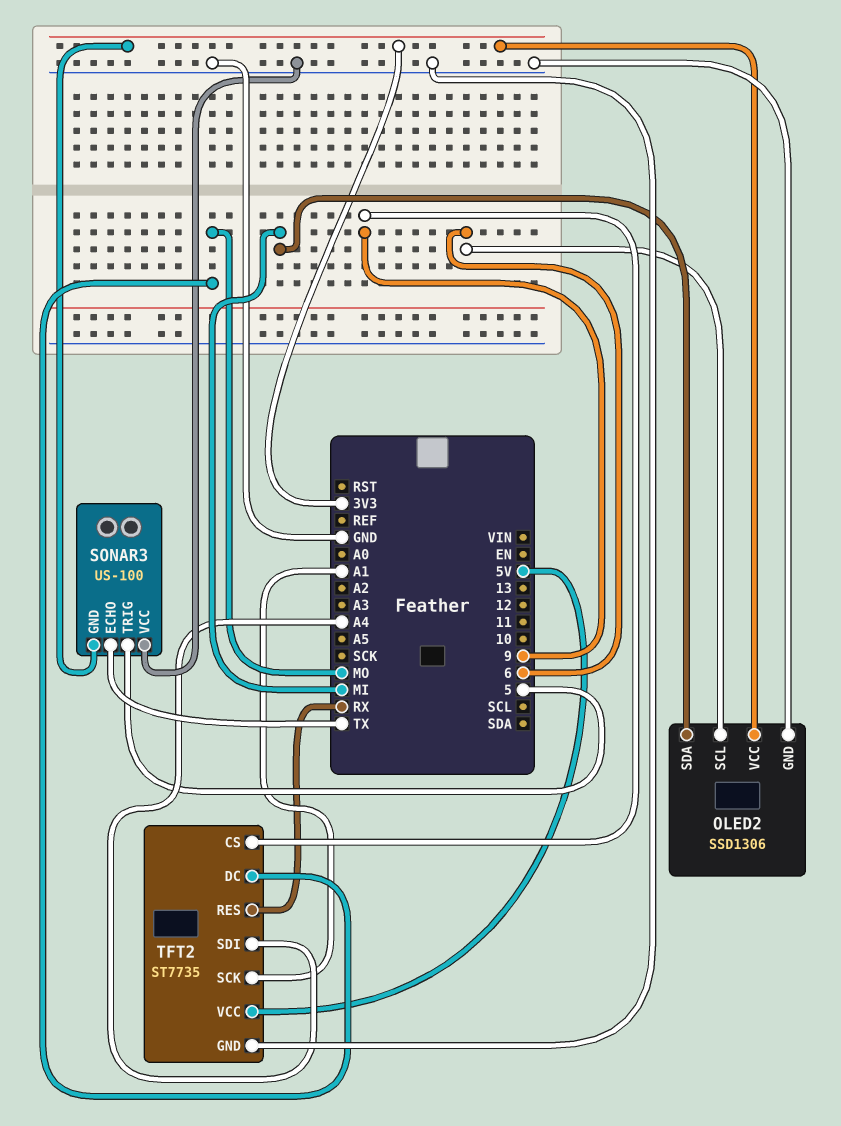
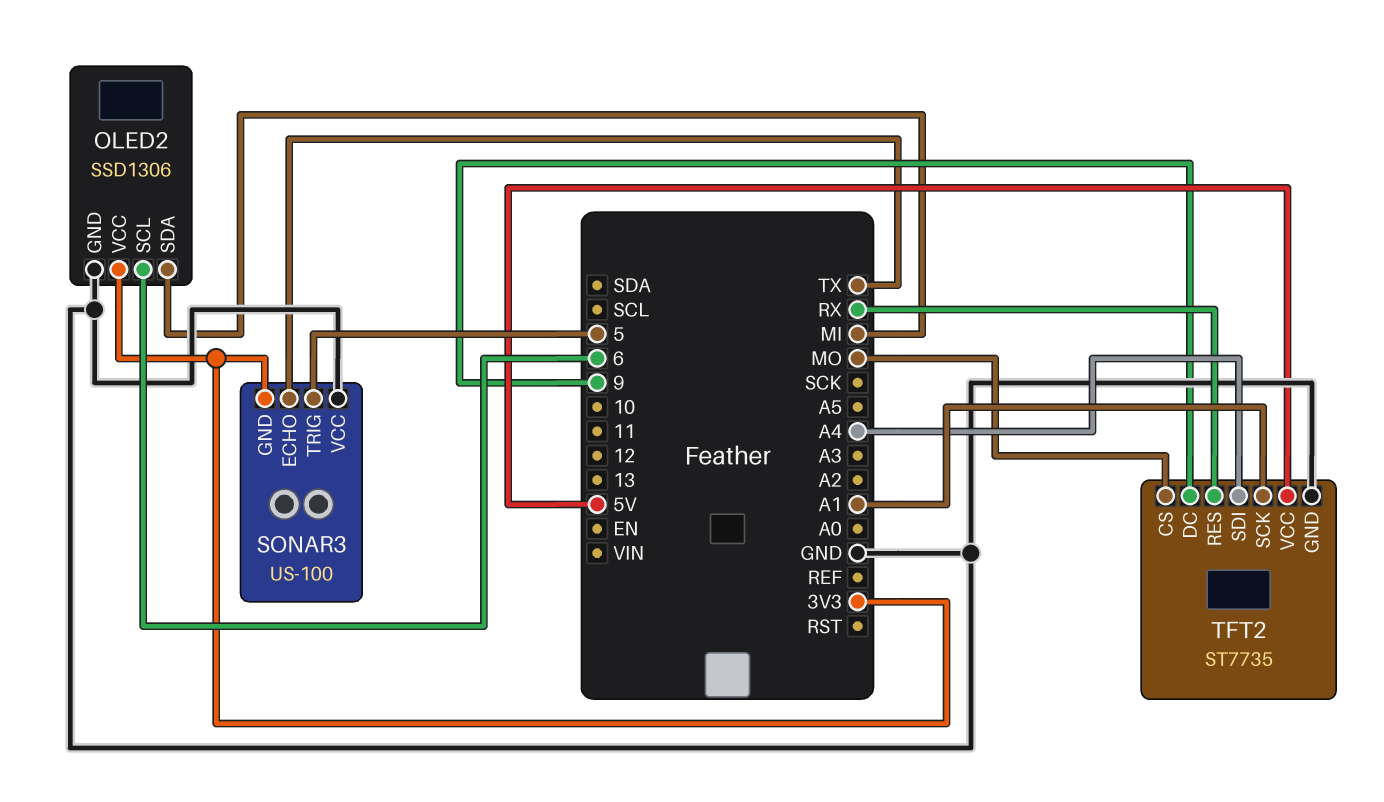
TFT2 pin CS: 9 -> MO
TFT2 pin DC: MO -> 9

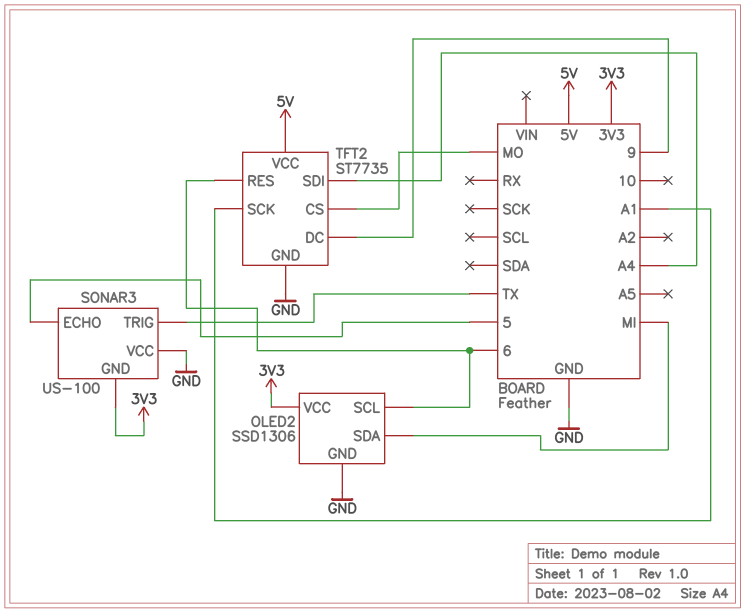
SONAR3 pin ECHO: TX -> 5
SONAR3 pin TRIG: 5 -> TX
TFT2 pin RES: RX -> 6

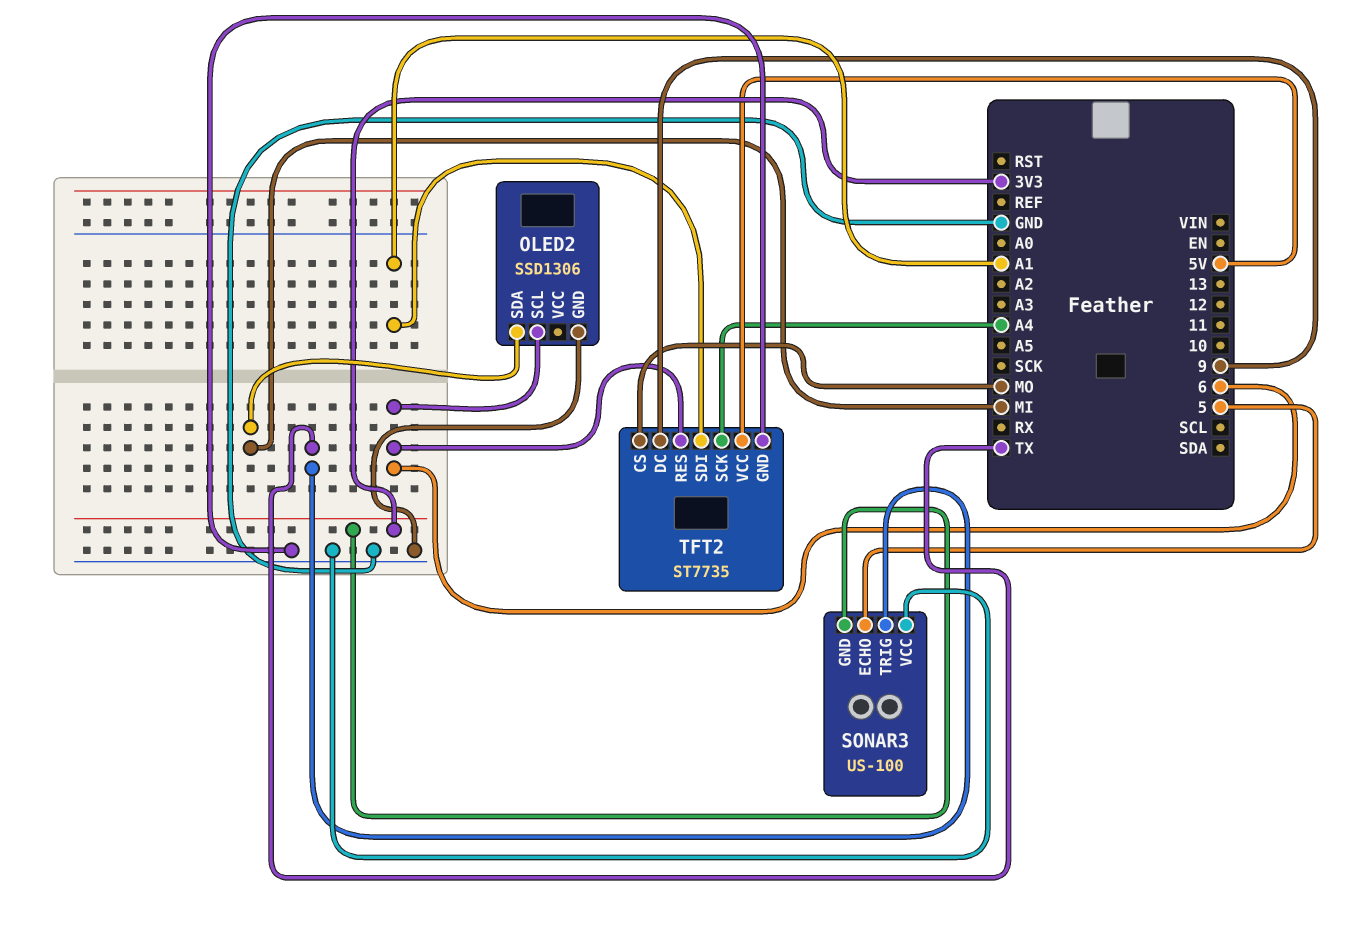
OLED2 pin VCC: 3V3 -> none
TFT2 pin SCK: A1 -> A4
TFT2 pin SDI: A4 -> A1

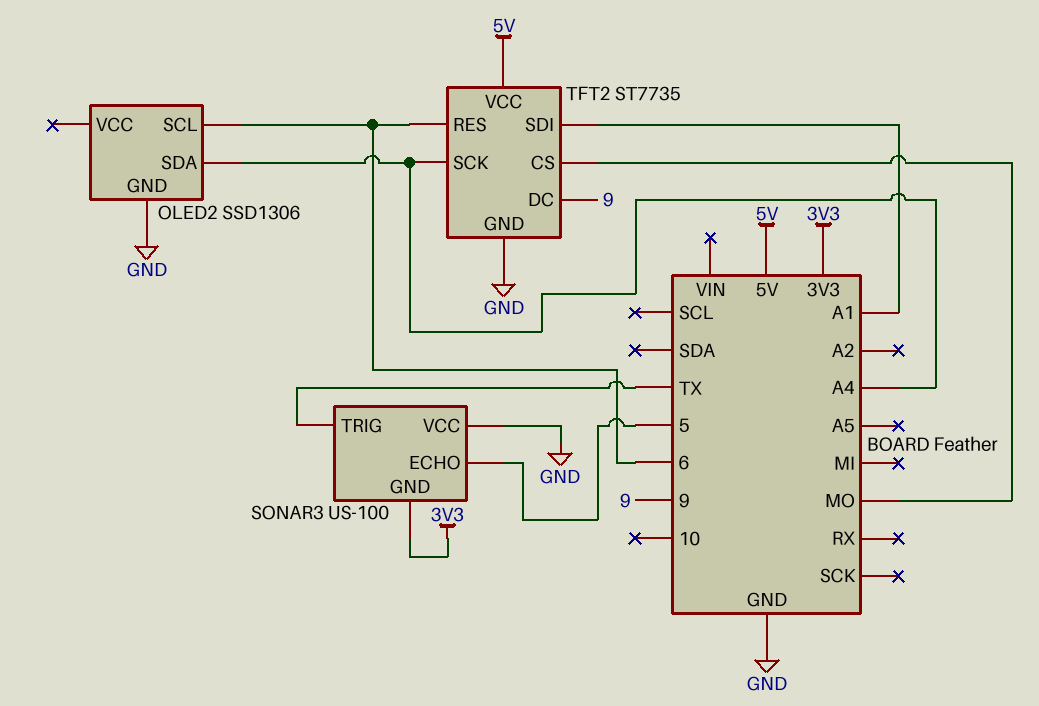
OLED2 pin SDA: MI -> A4

